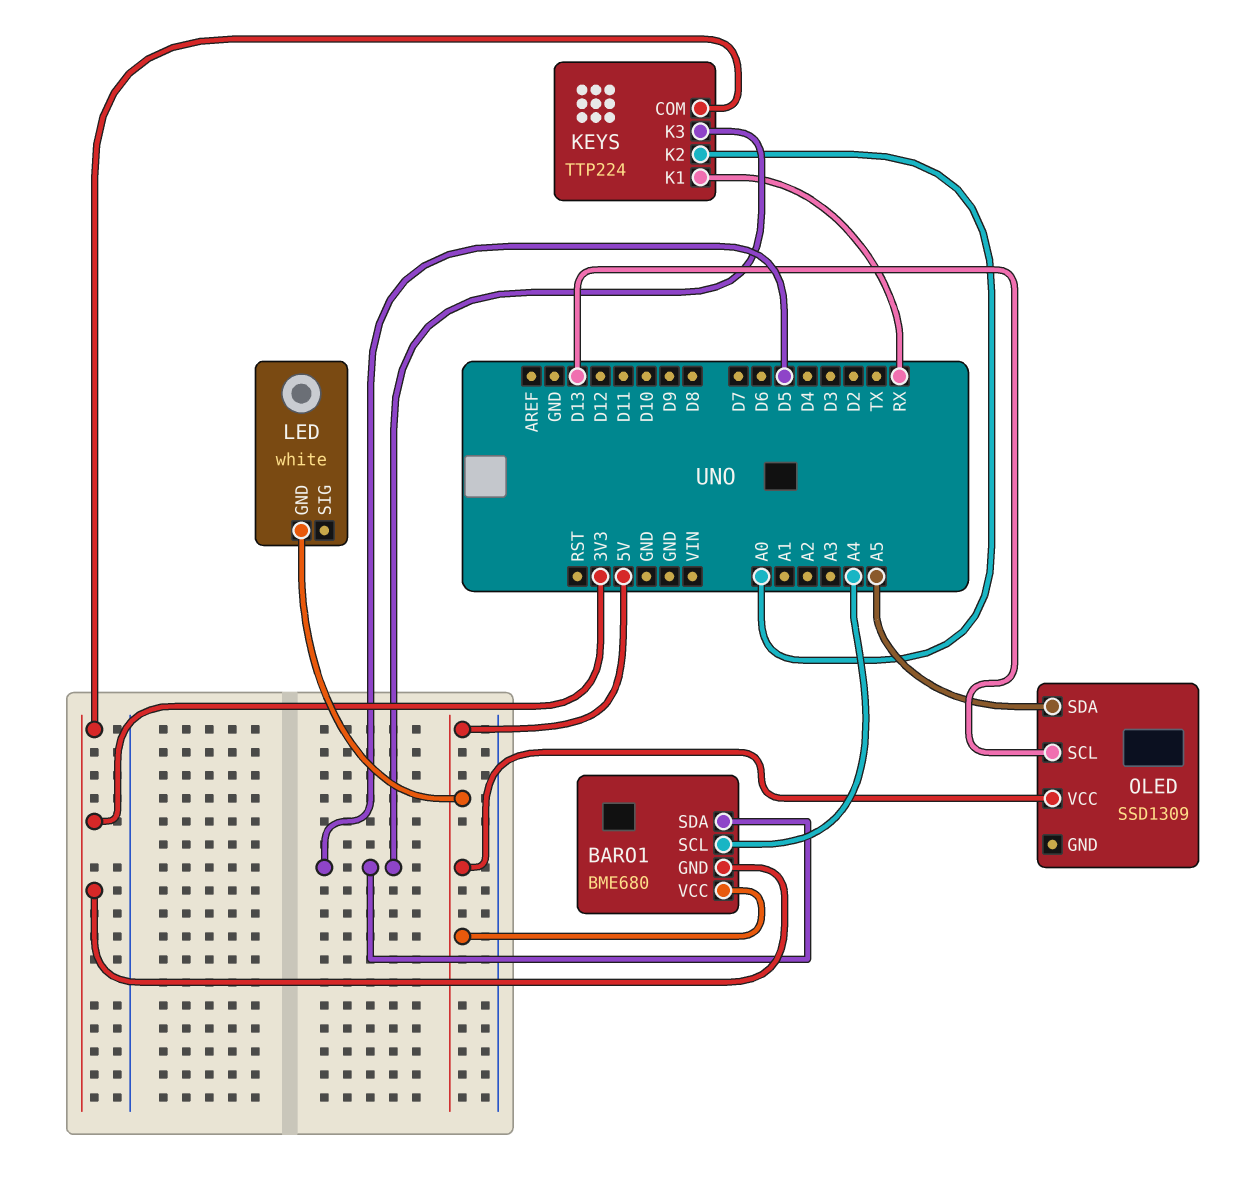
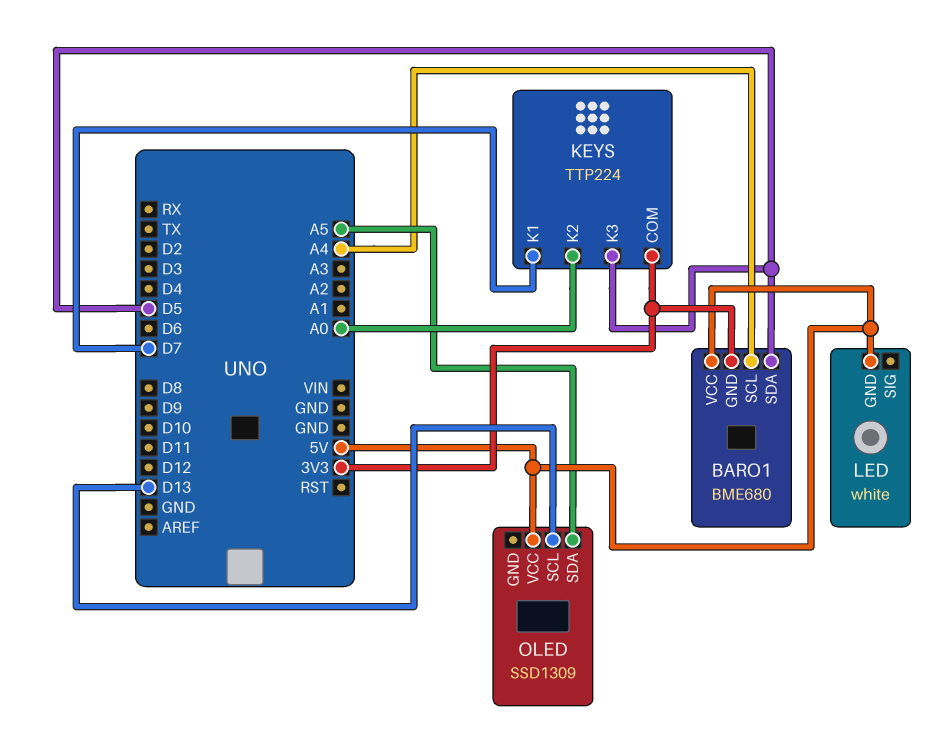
KEYS pin K1: RX -> D7

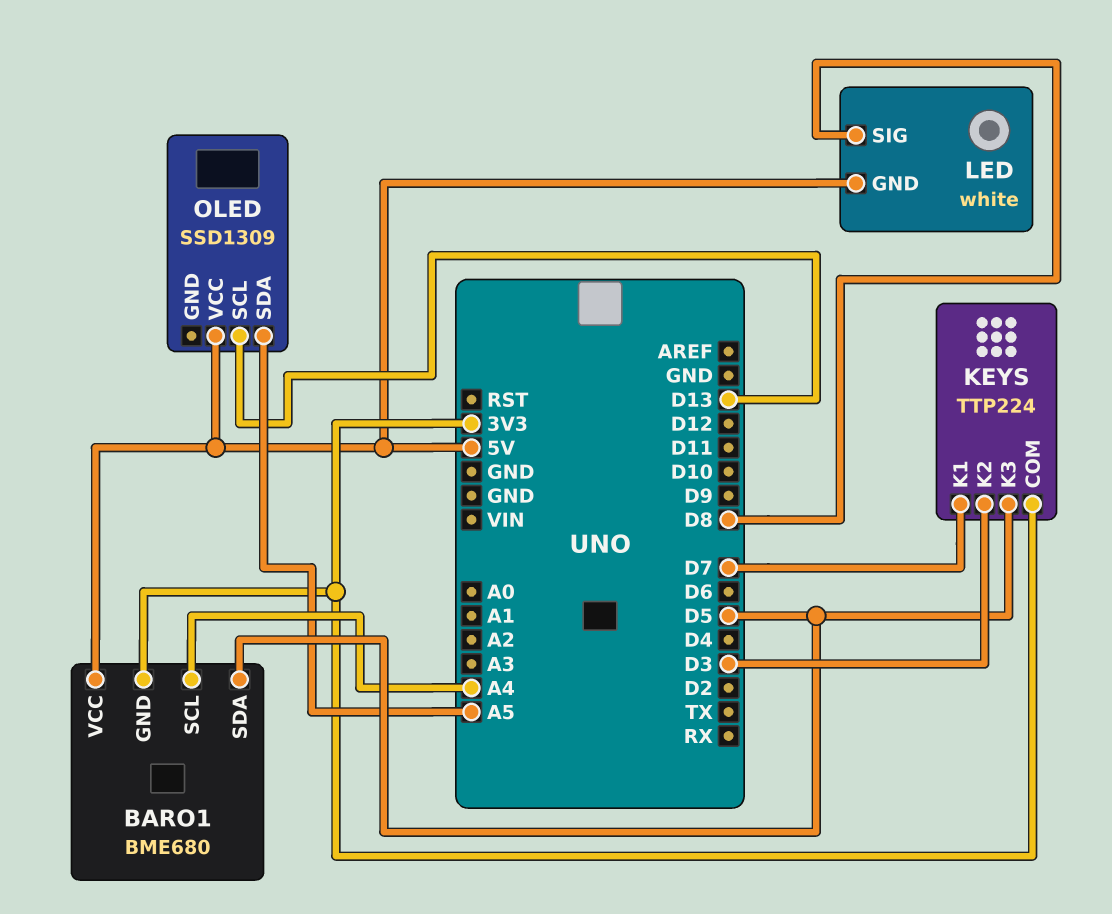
KEYS pin K2: A0 -> D3
LED pin SIG: none -> D8

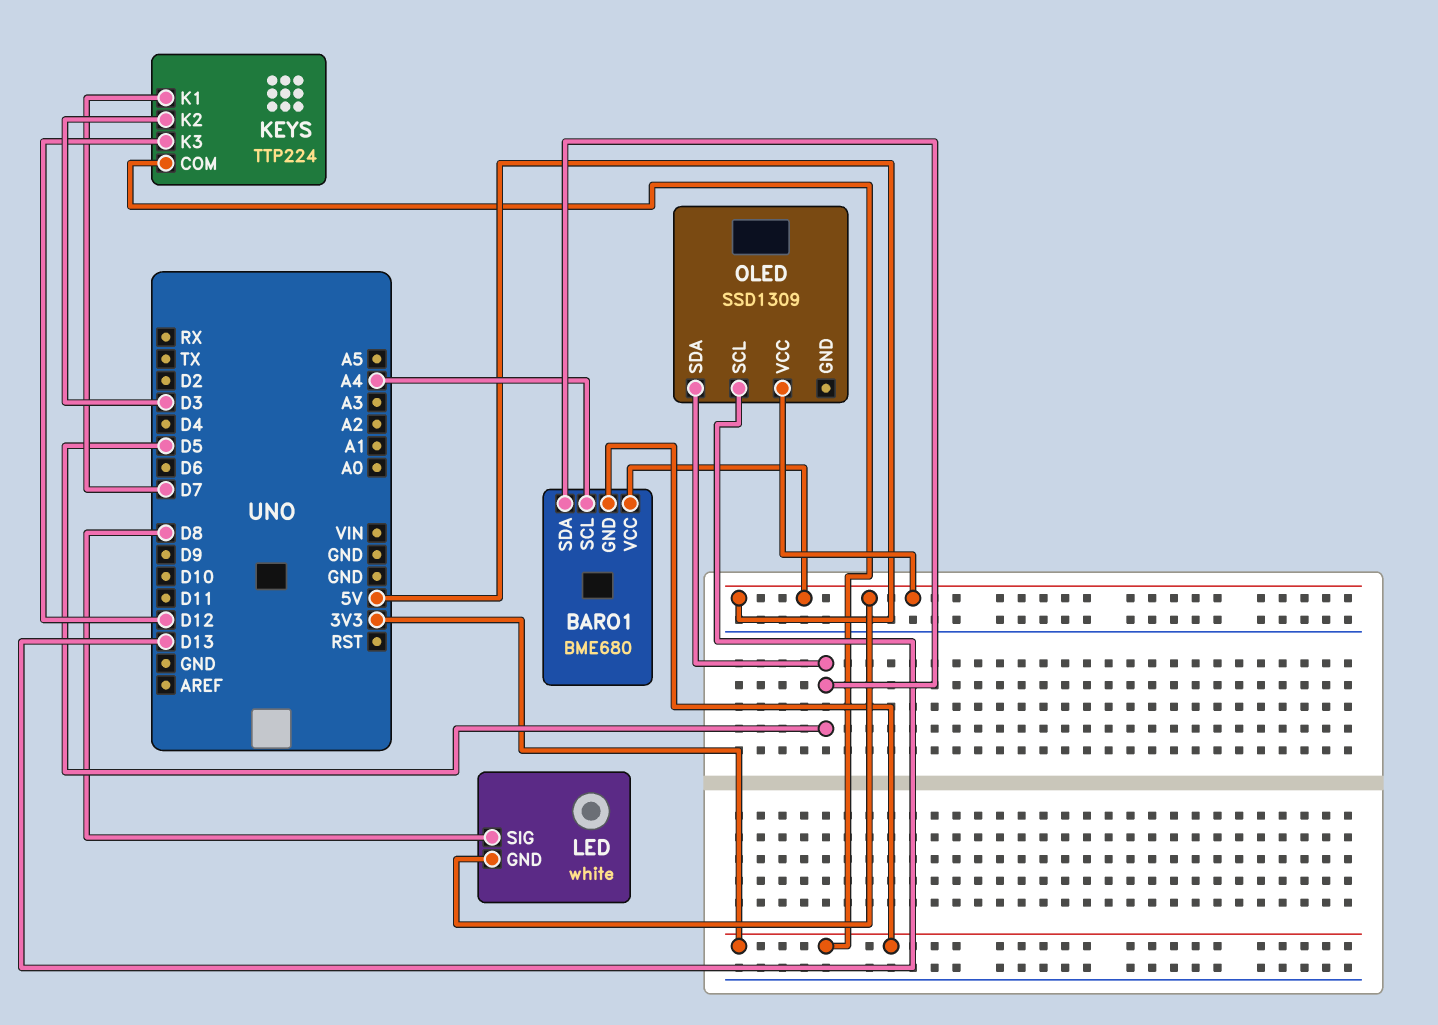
KEYS pin K3: D5 -> D12
OLED pin SDA: A5 -> D5

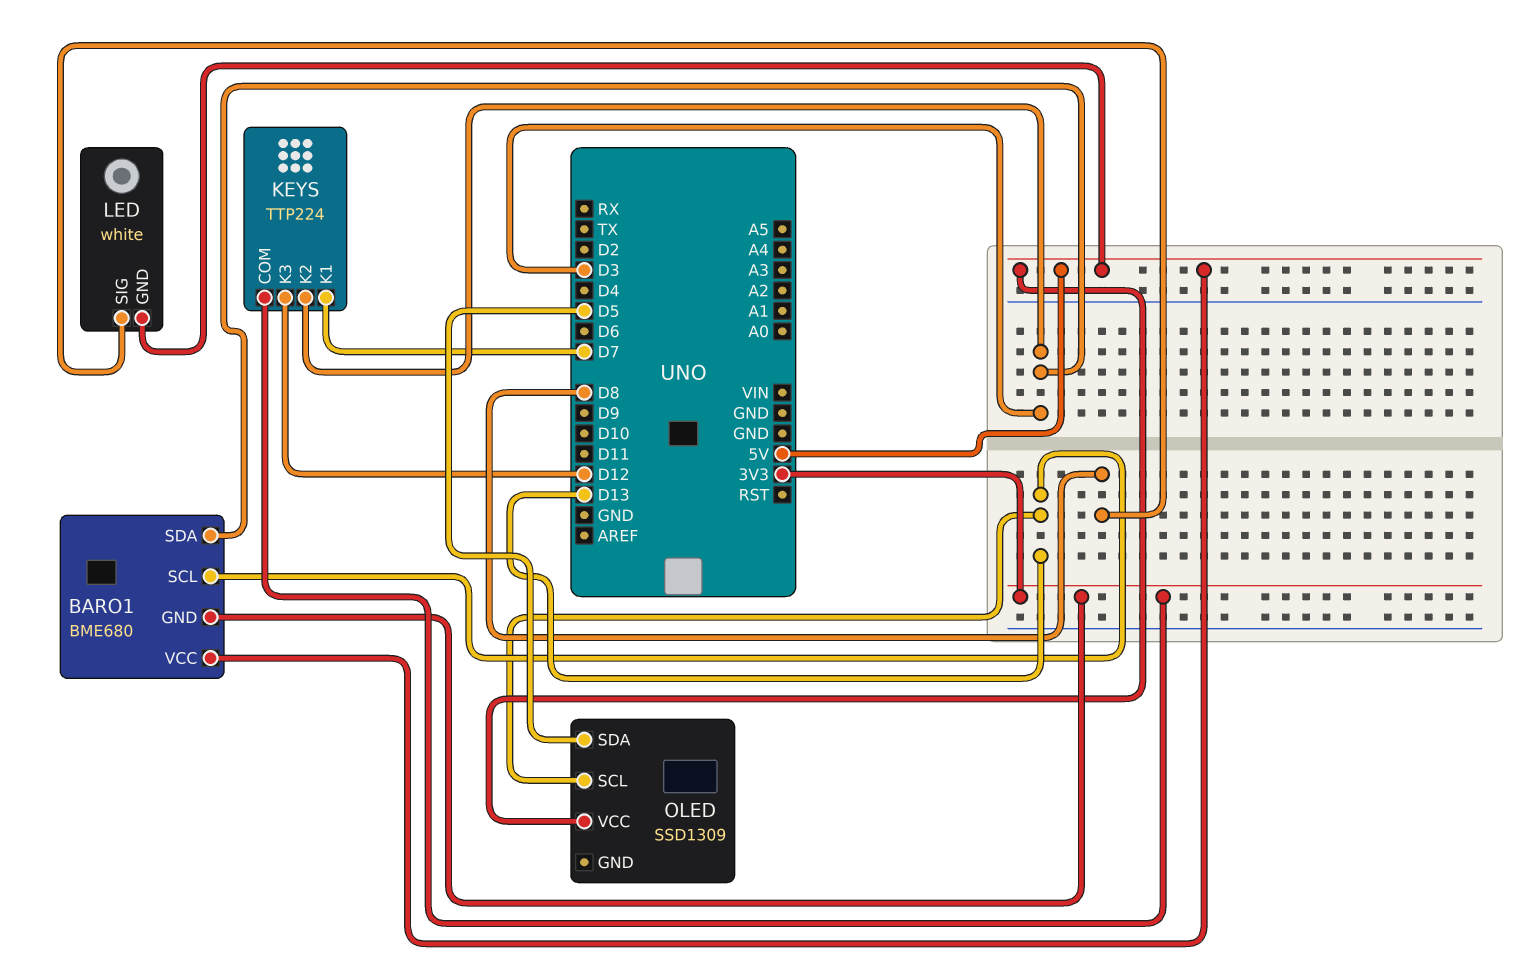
BARO1 pin SCL: A4 -> D13
BARO1 pin SDA: D5 -> D3

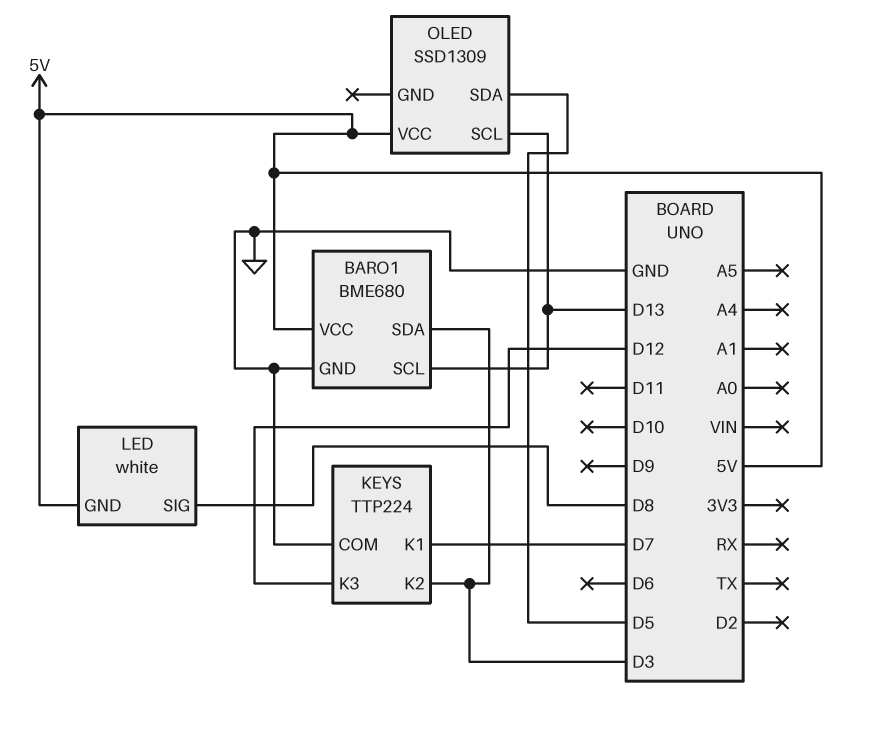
BARO1 pin GND: 3V3 -> GND
KEYS pin COM: 3V3 -> GND

